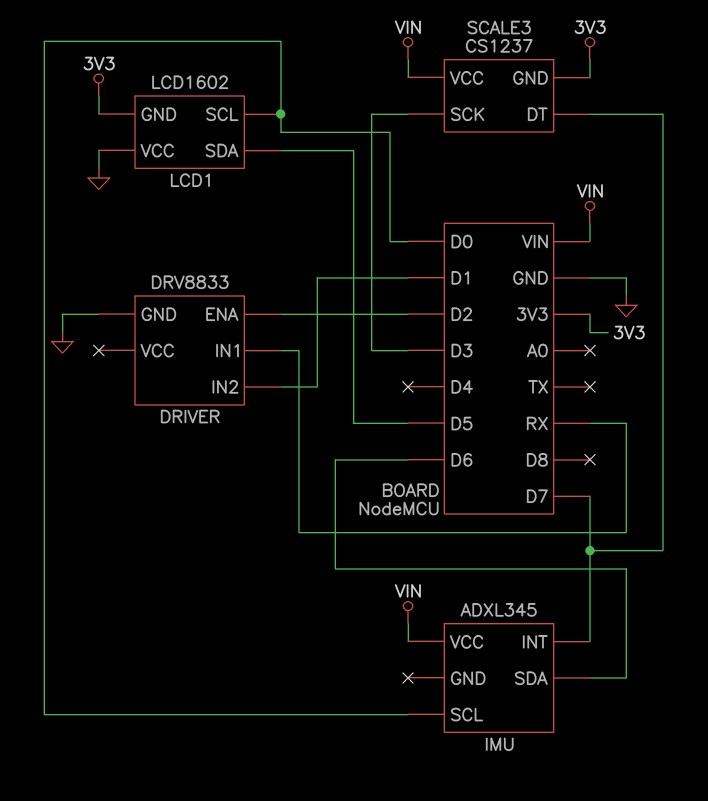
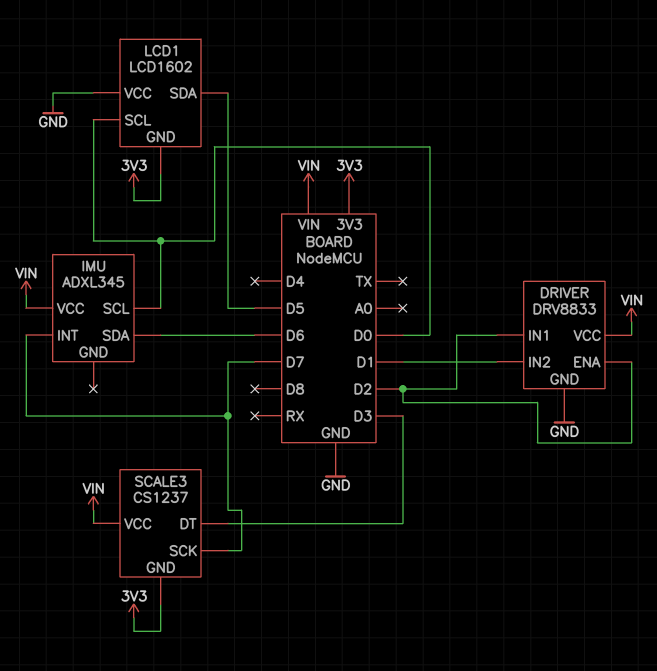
DRIVER pin IN1: RX -> D2
DRIVER pin VCC: none -> VIN
SCALE3 pin DT: D7 -> D3
SCALE3 pin SCK: D3 -> D7

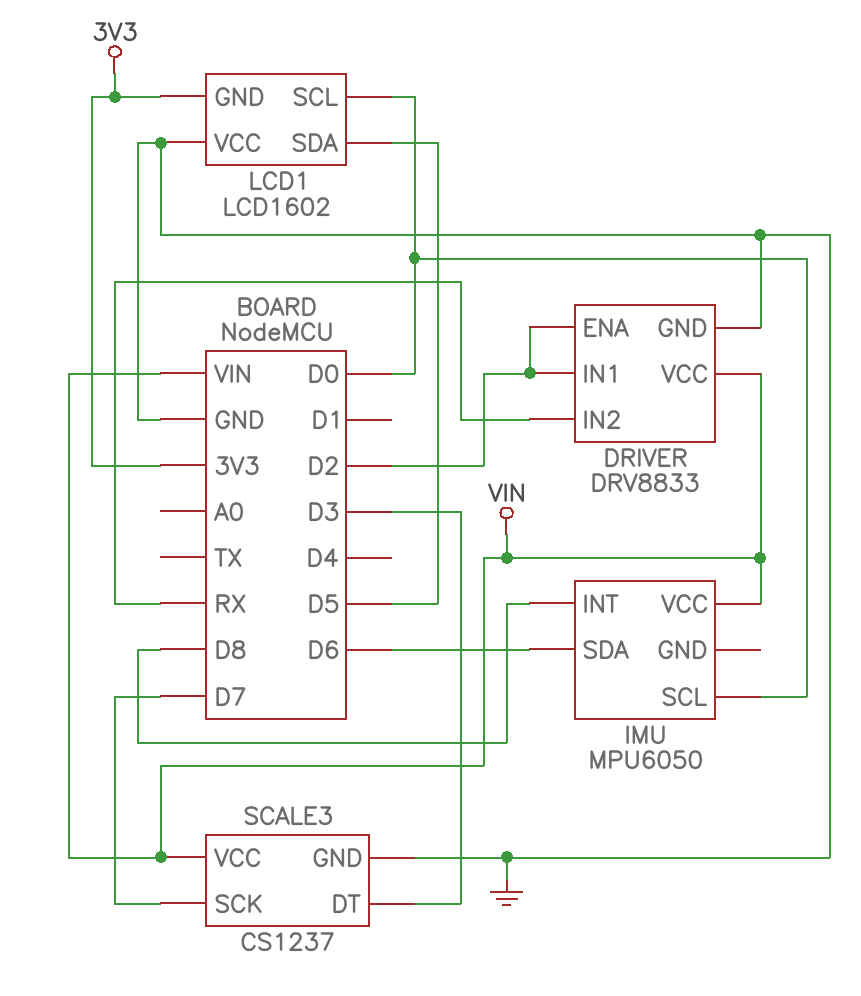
DRIVER pin IN2: D1 -> RX
IMU: ADXL345 -> MPU6050
IMU pin INT: D7 -> D8
SCALE3 pin GND: 3V3 -> GND

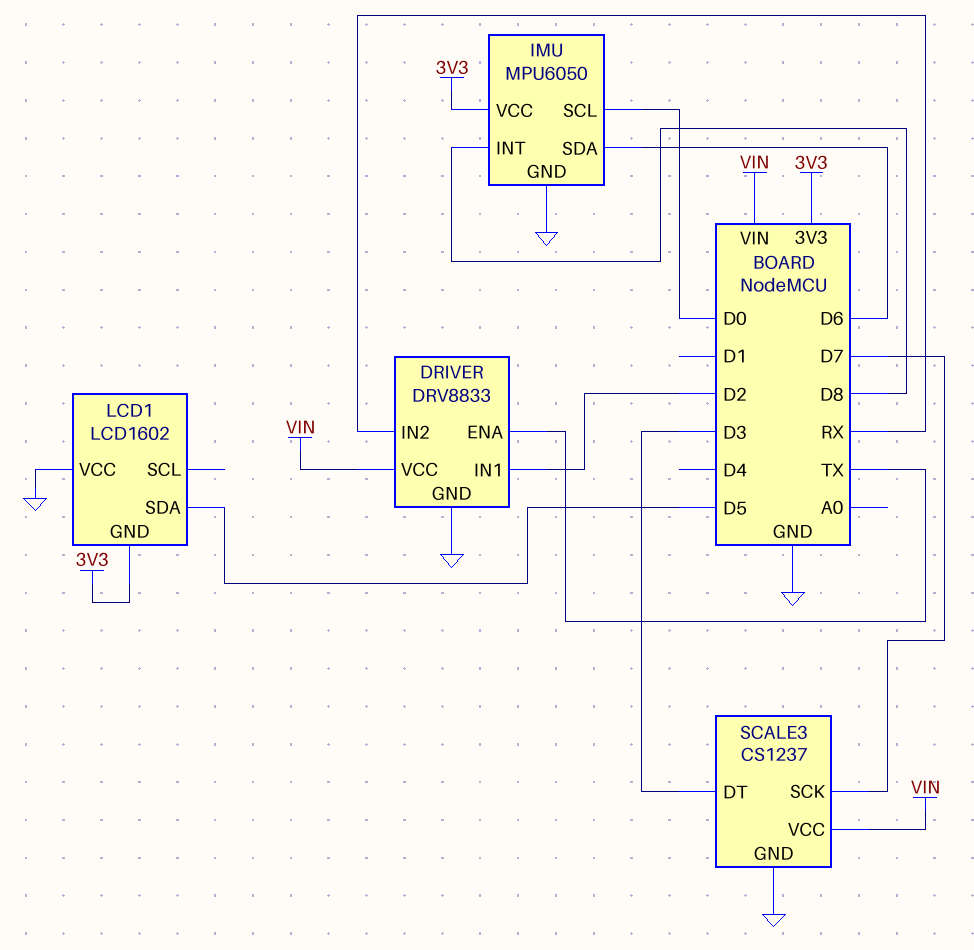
DRIVER pin ENA: D2 -> TX
IMU pin GND: none -> GND
IMU pin VCC: VIN -> 3V3
LCD1 pin SCL: D0 -> none

